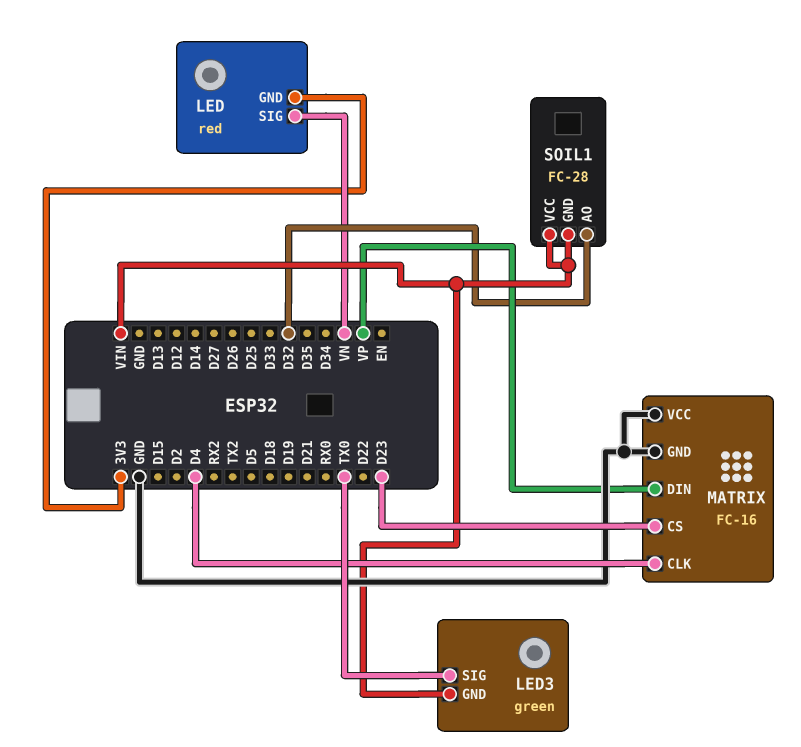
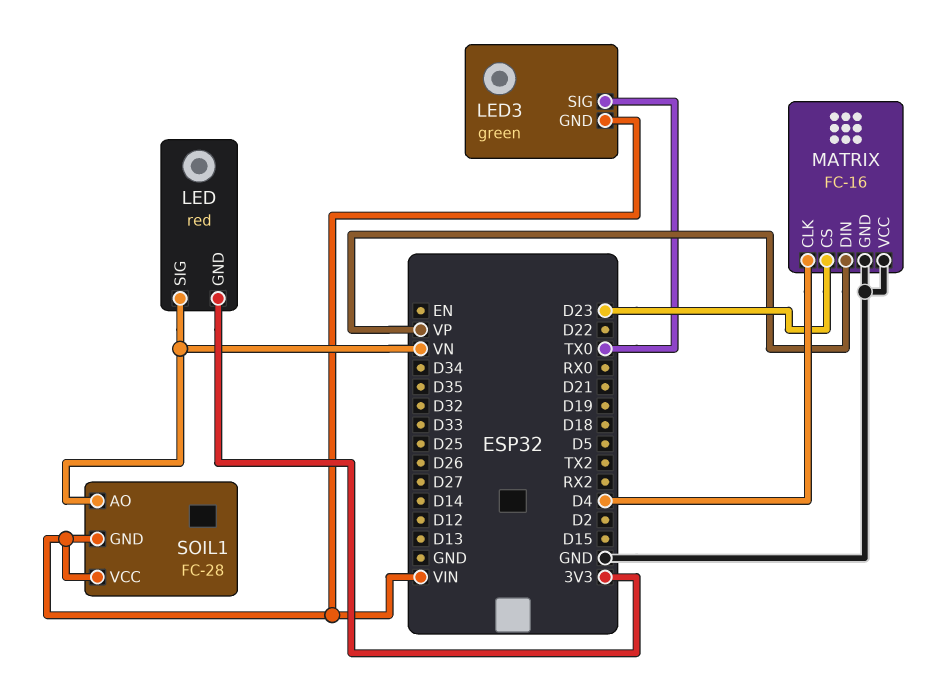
SOIL1 pin AO: D32 -> VN

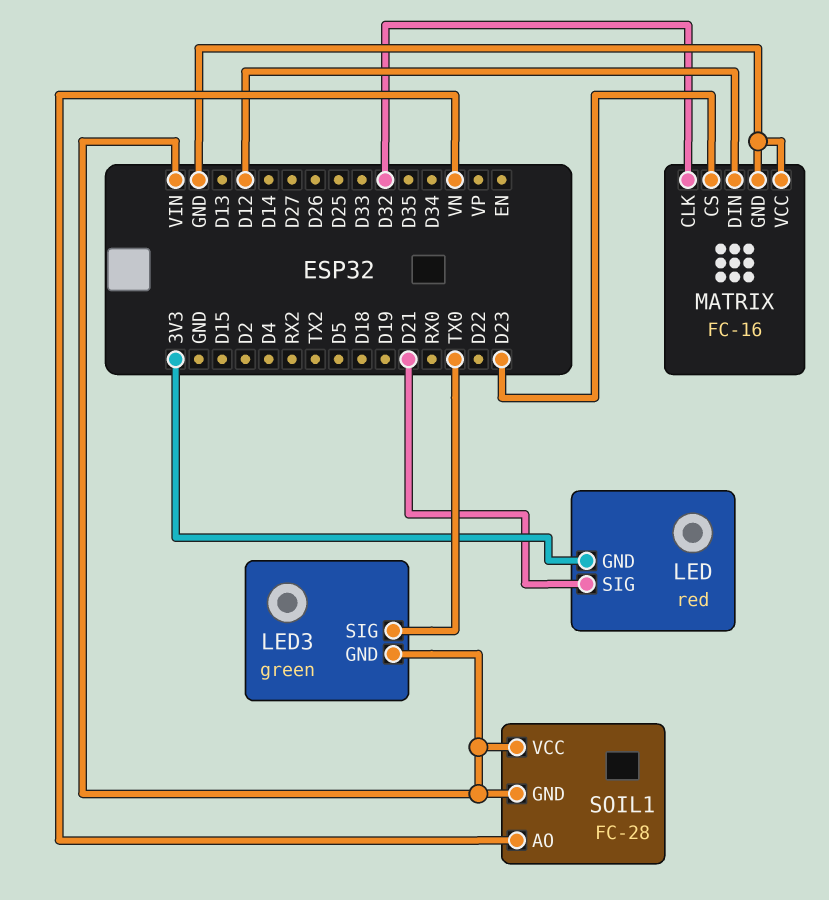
LED pin SIG: VN -> D21
MATRIX pin CLK: D4 -> D32
MATRIX pin DIN: VP -> D12

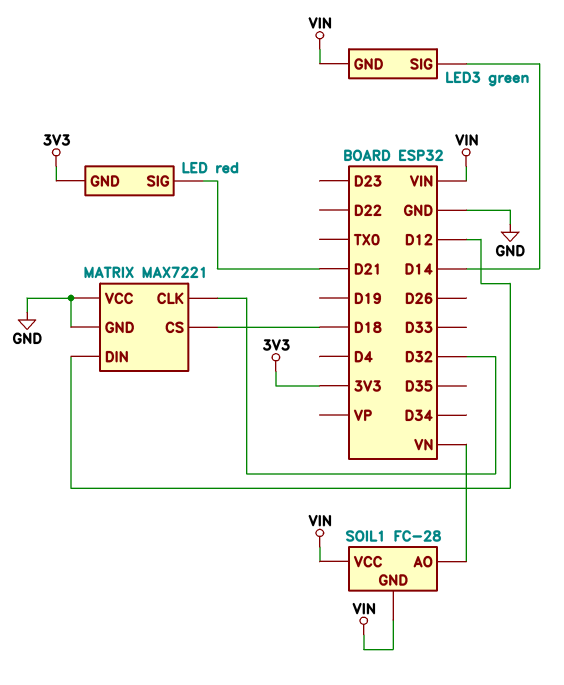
LED3 pin SIG: TX0 -> D14
MATRIX: FC-16 -> MAX7221
MATRIX pin CS: D23 -> D18

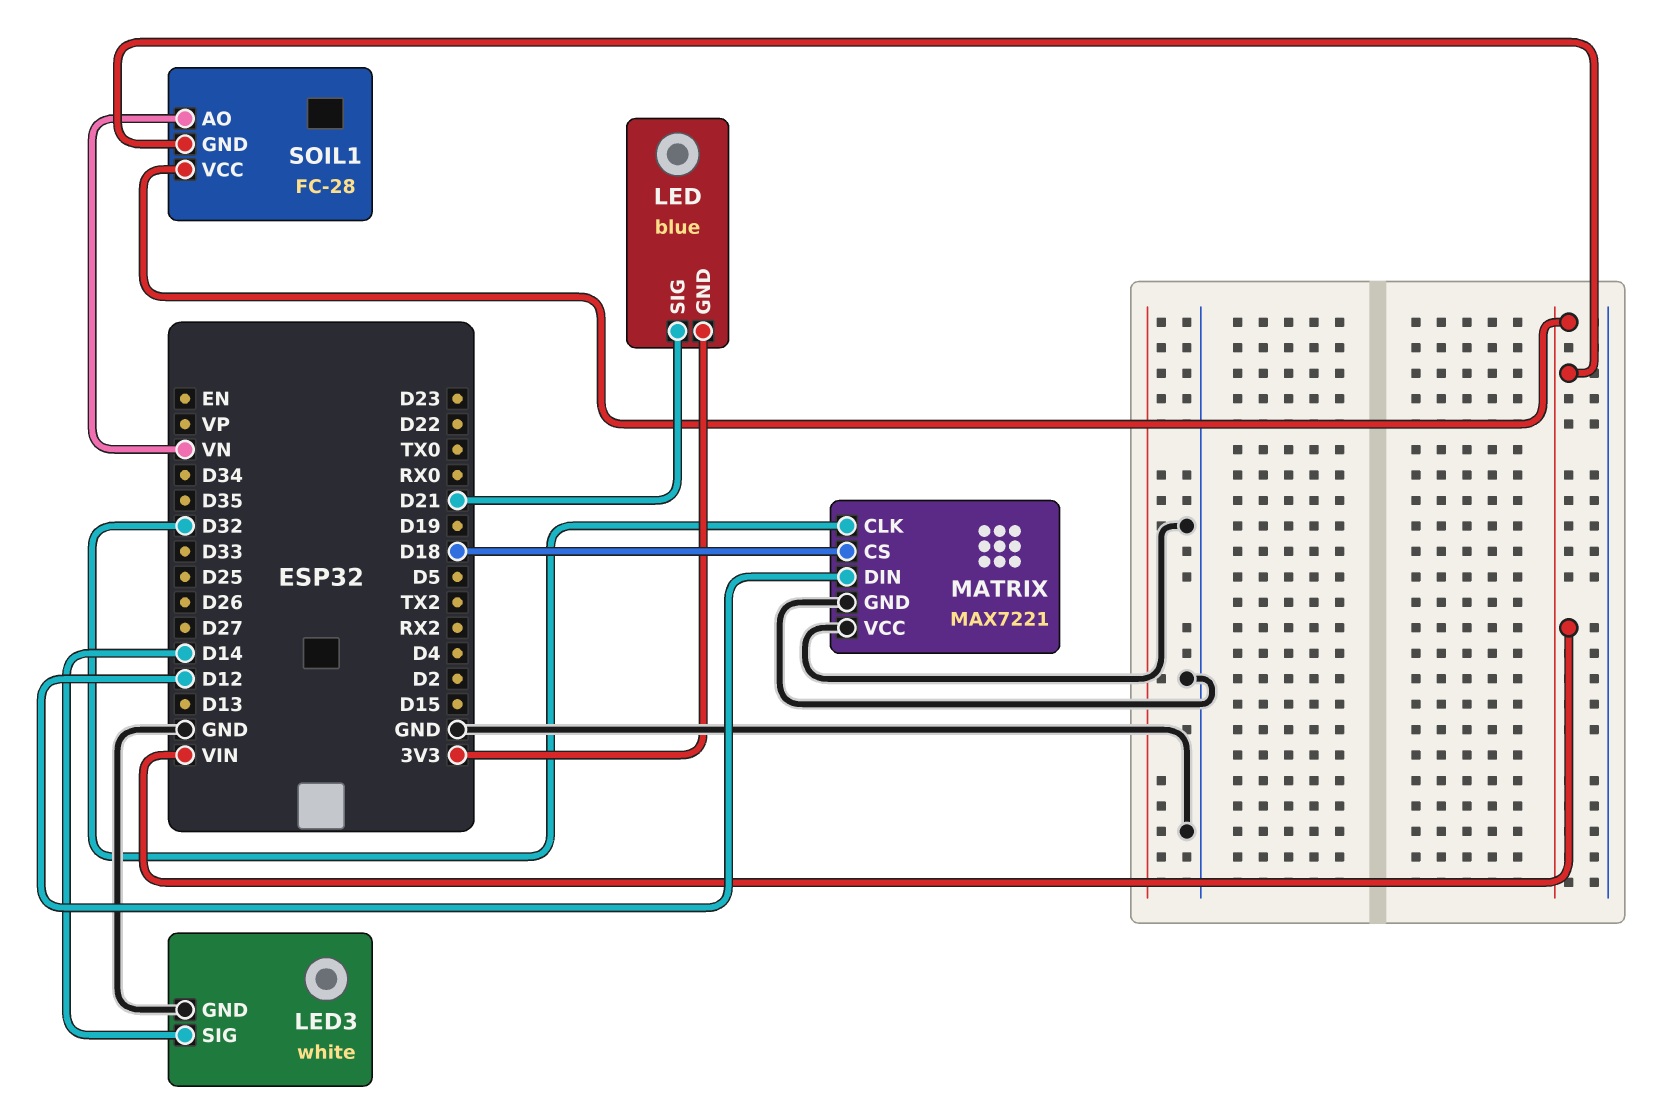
LED: red -> blue
LED3: green -> white
LED3 pin GND: VIN -> GND

